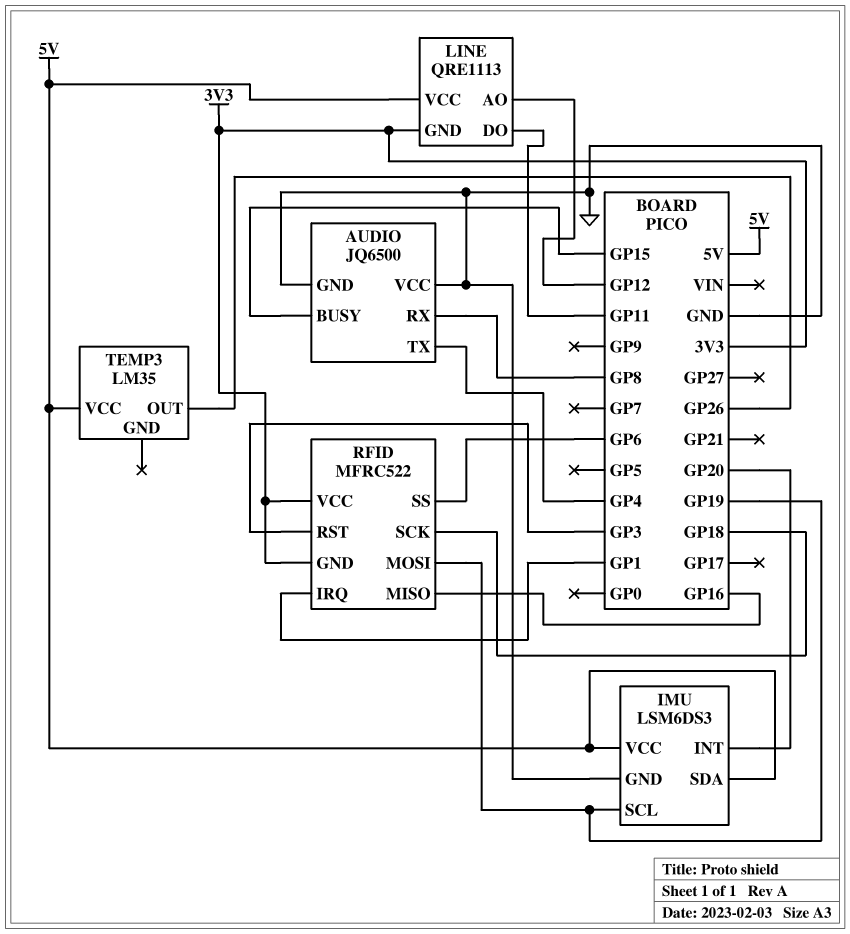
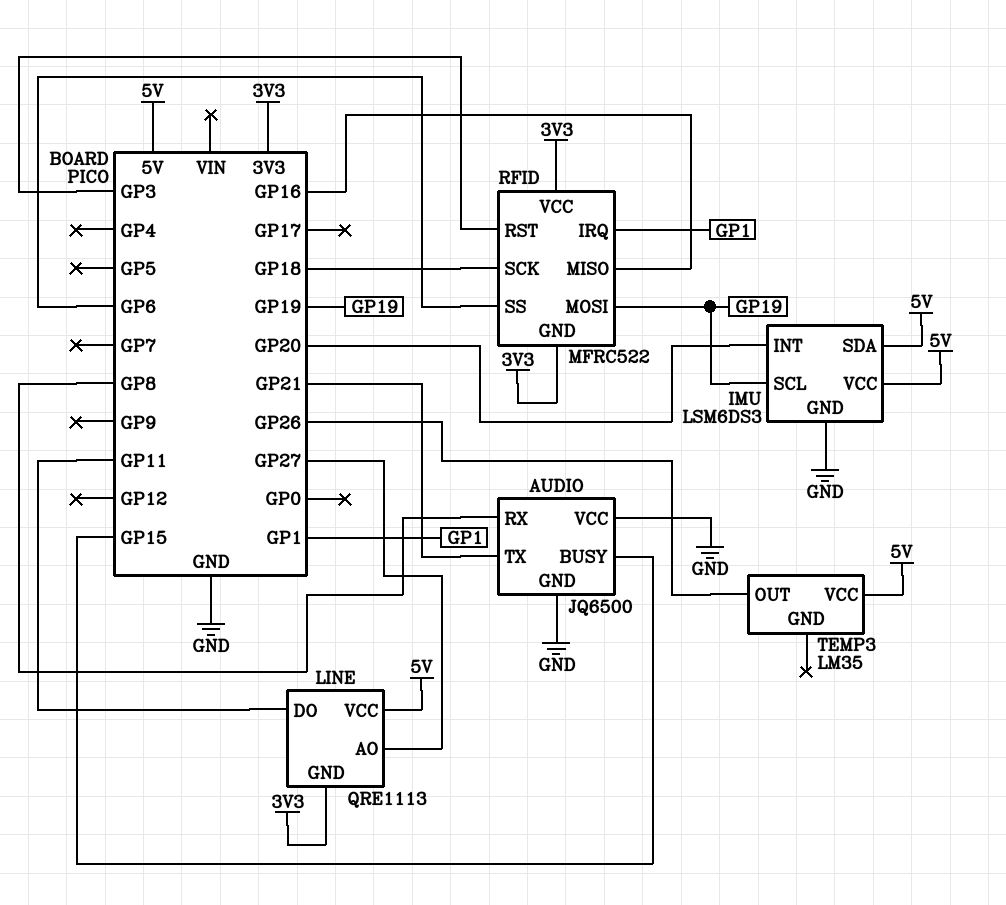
AUDIO pin TX: GP4 -> GP21
LINE pin AO: GP12 -> GP27

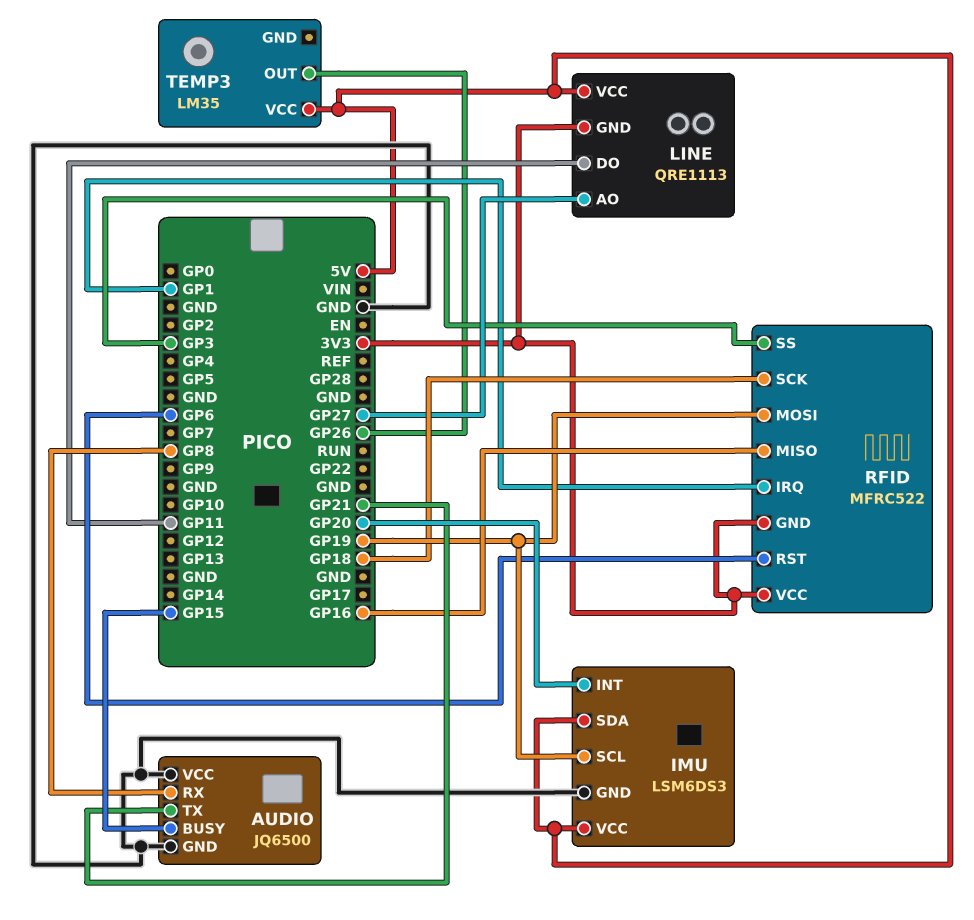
RFID pin RST: GP3 -> GP6
RFID pin SS: GP6 -> GP3

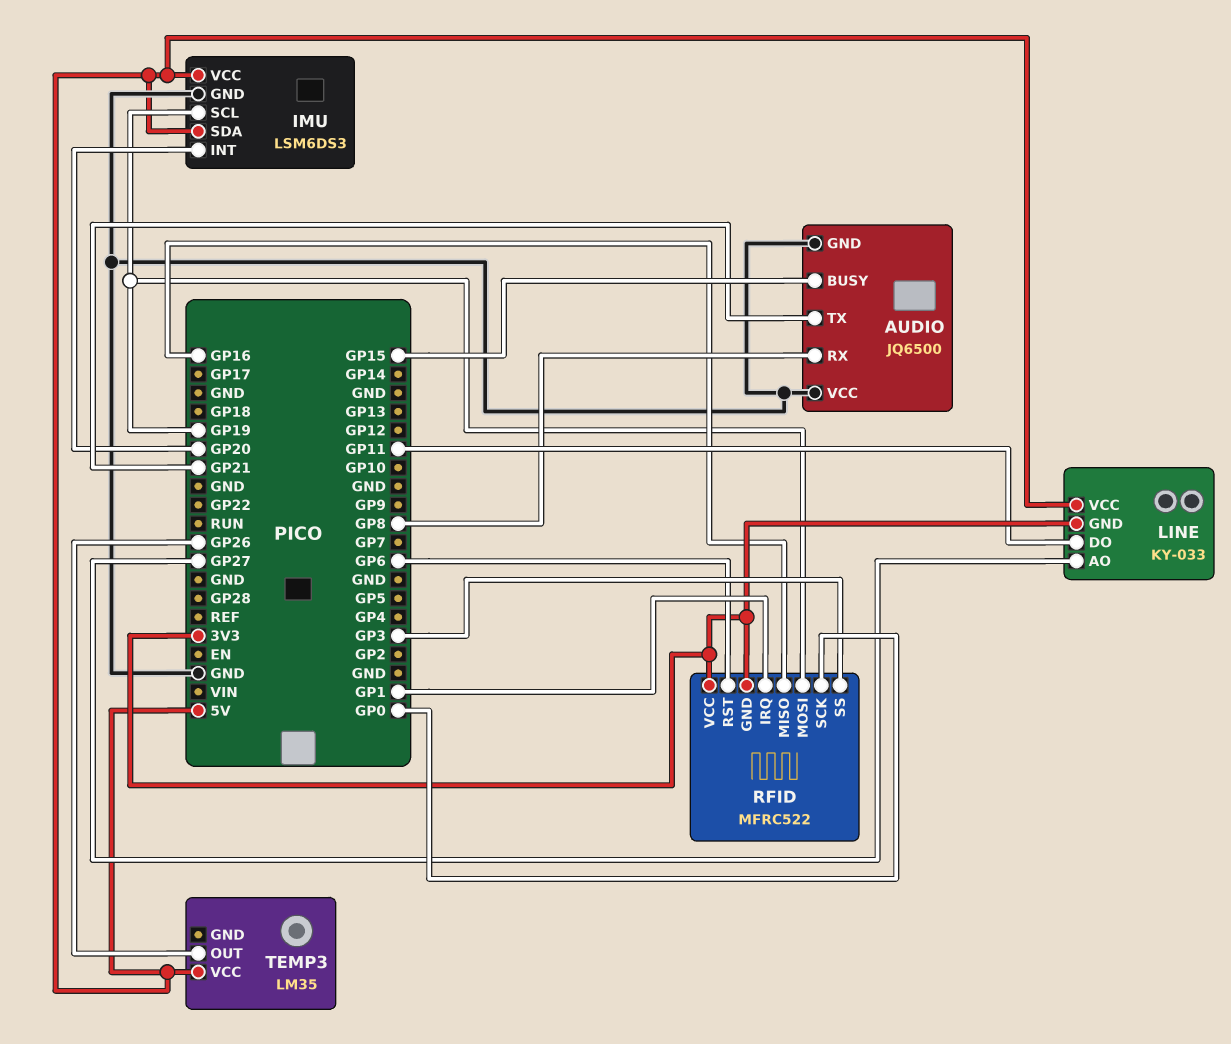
LINE: QRE1113 -> KY-033
RFID pin SCK: GP18 -> GP0

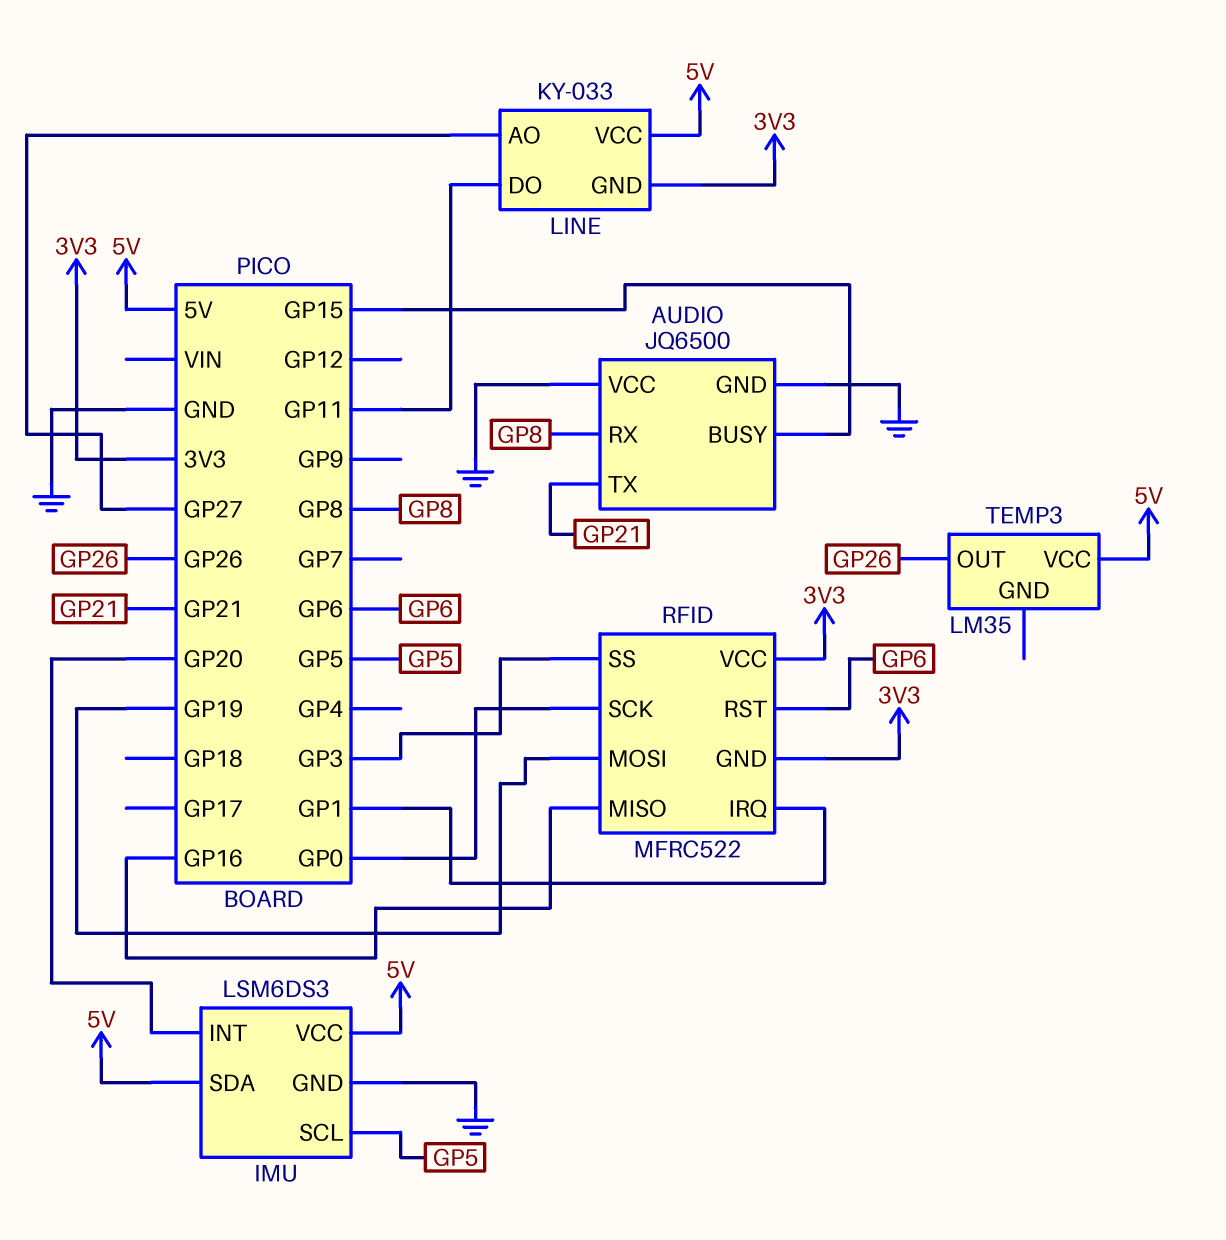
IMU pin SCL: GP19 -> GP5

